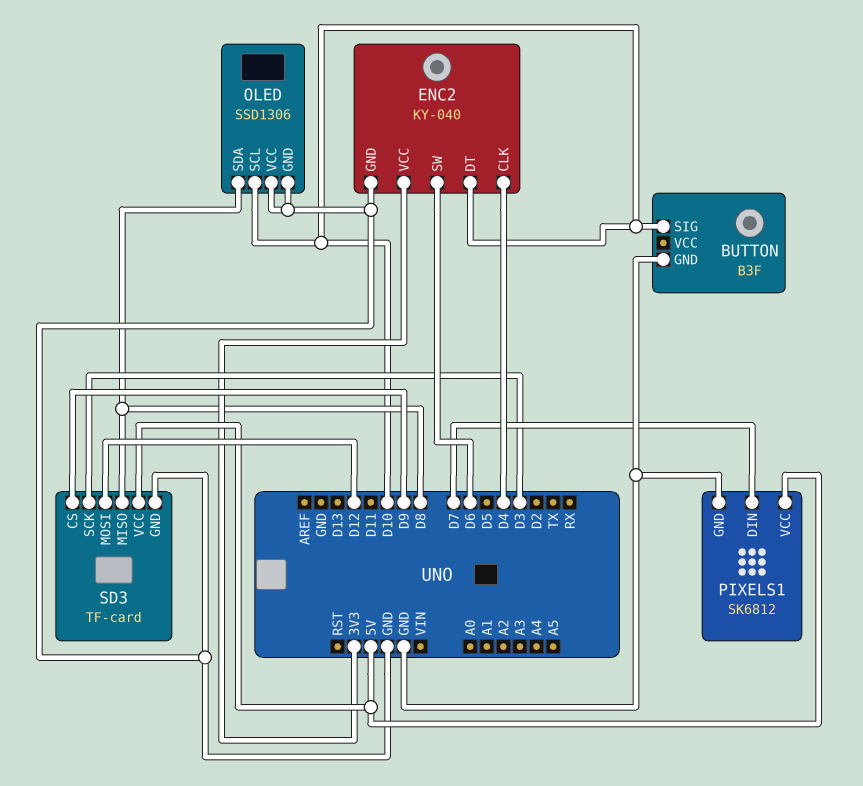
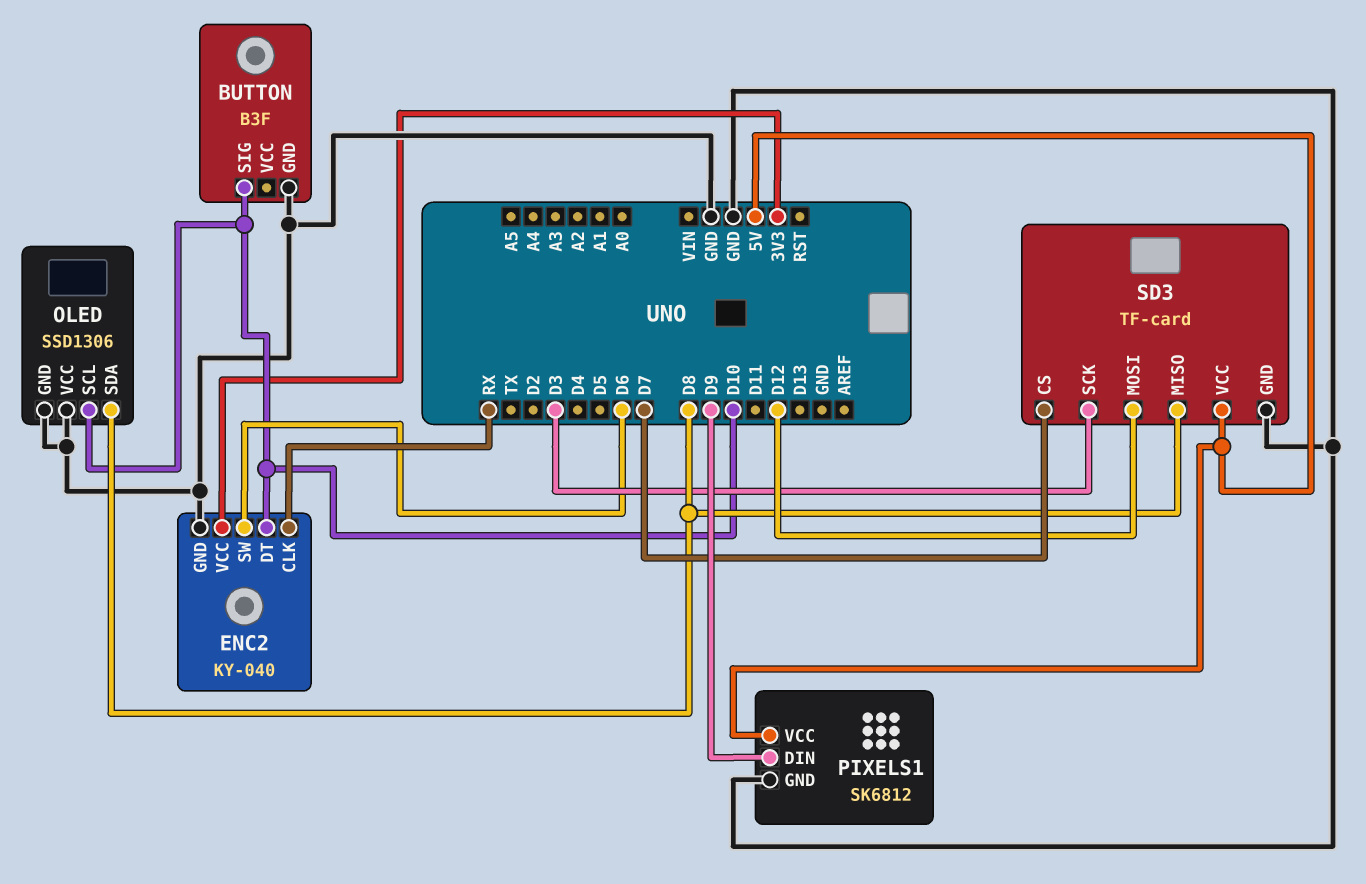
ENC2 pin CLK: D4 -> RX
PIXELS1 pin DIN: D7 -> D9
SD3 pin CS: D9 -> D7

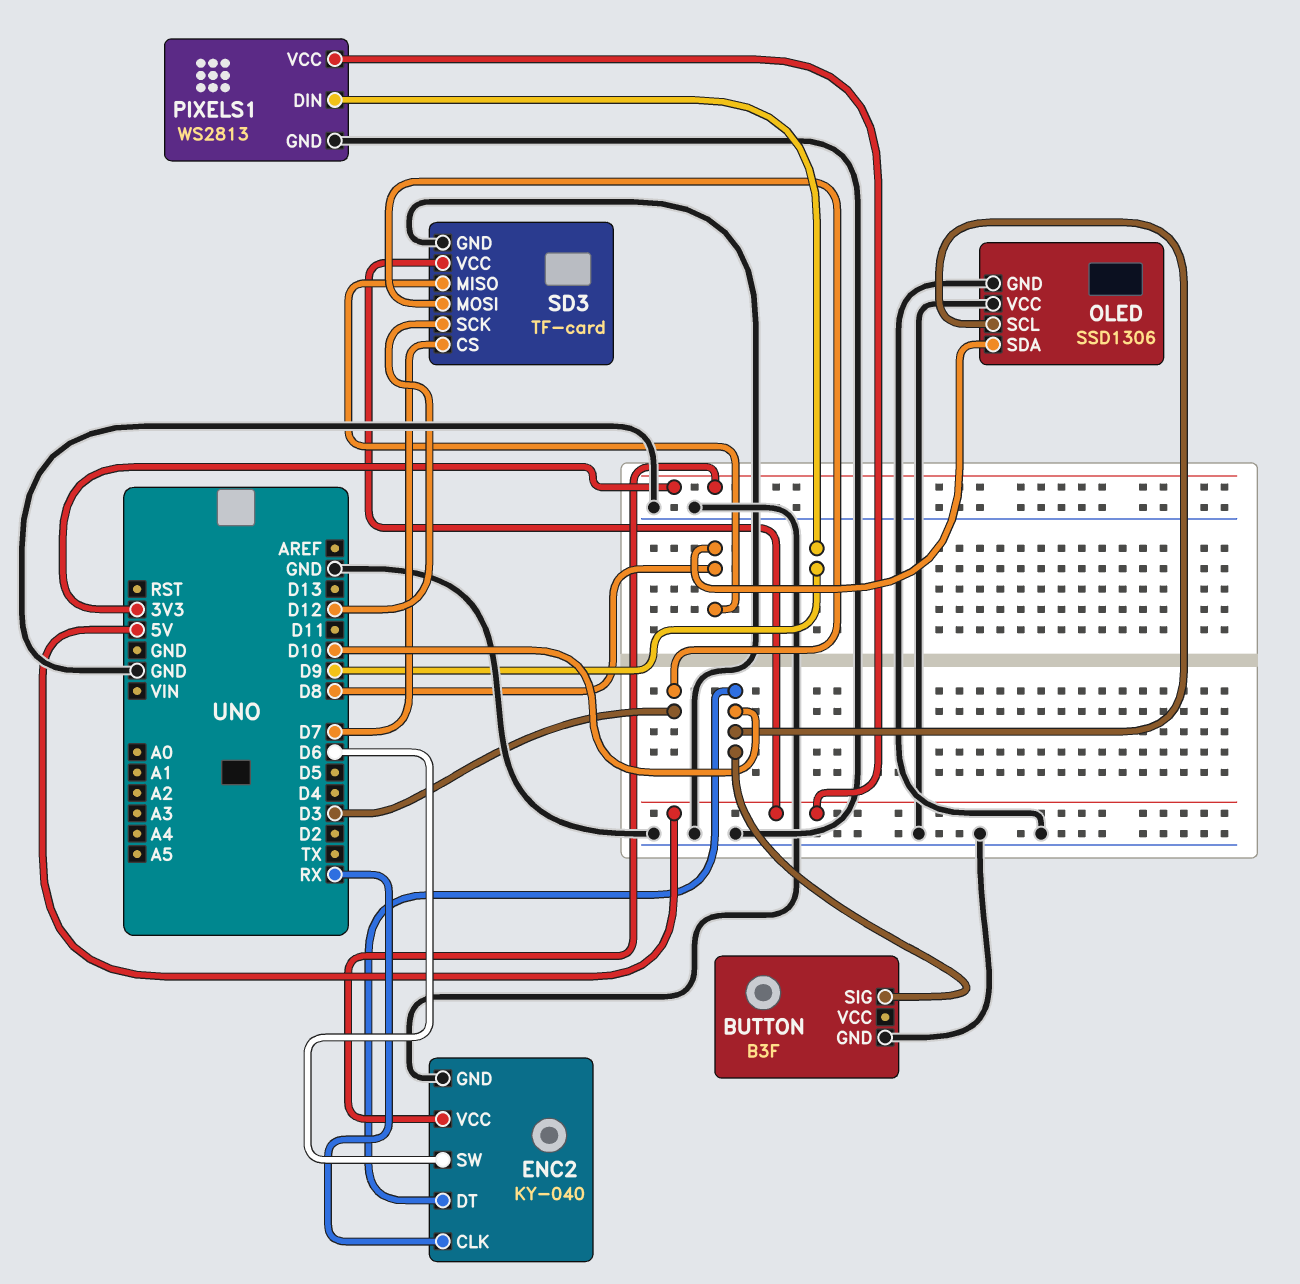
PIXELS1: SK6812 -> WS2813
SD3 pin MOSI: D12 -> D3
SD3 pin SCK: D3 -> D12

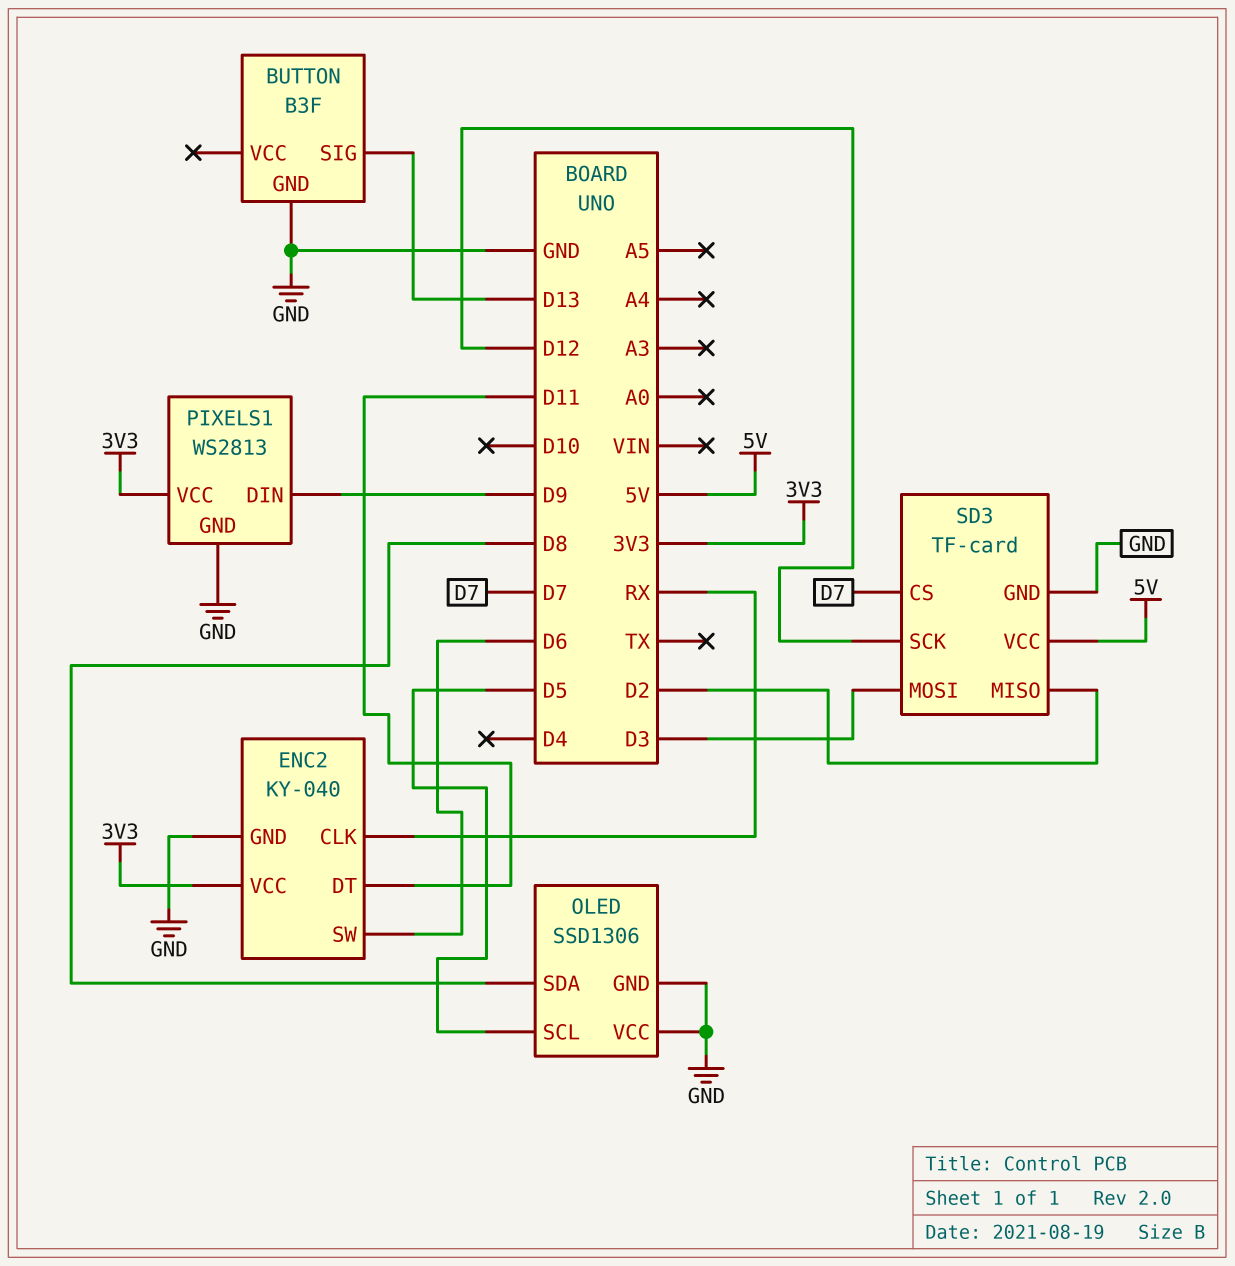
BUTTON pin SIG: D10 -> D13
ENC2 pin DT: D10 -> D11
OLED pin SCL: D10 -> D5
PIXELS1 pin VCC: 5V -> 3V3
SD3 pin MISO: D8 -> D2

